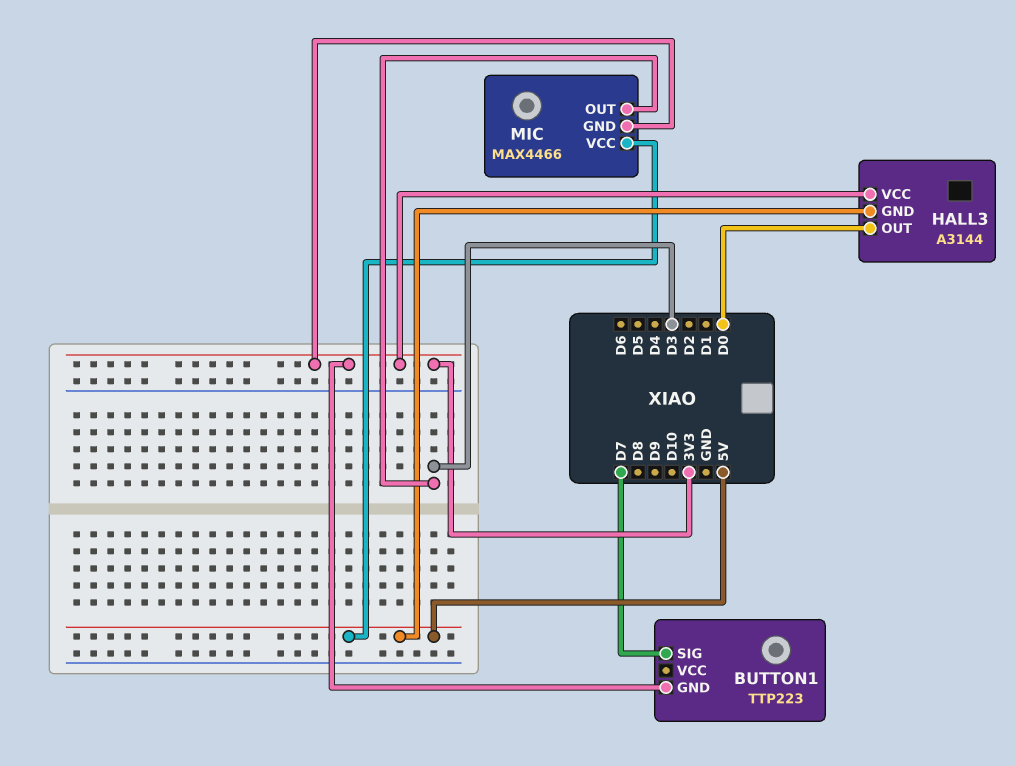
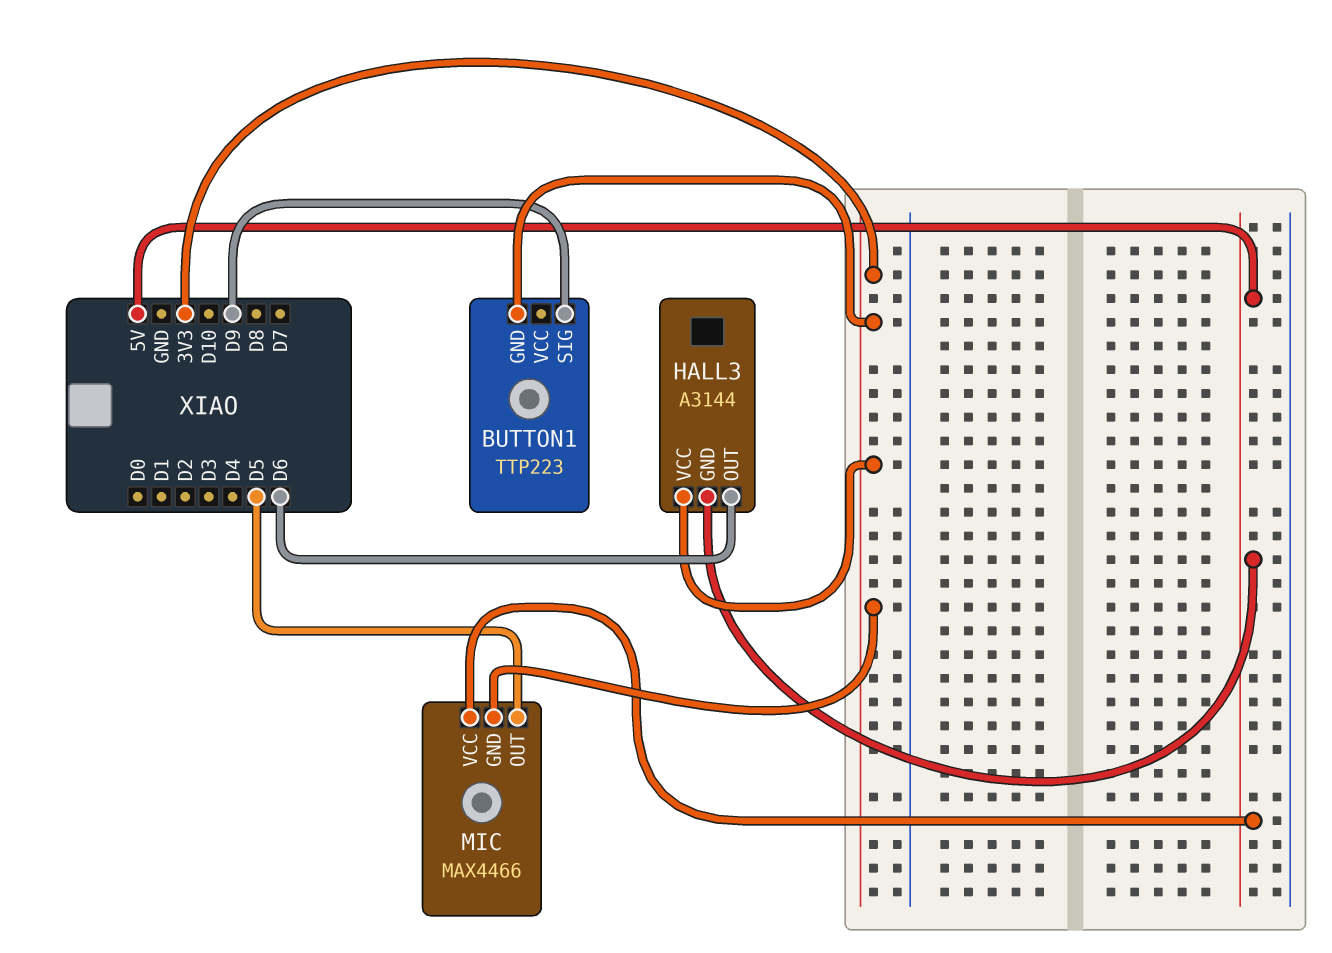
BUTTON1 pin SIG: D7 -> D9
HALL3 pin OUT: D0 -> D6
MIC pin OUT: D3 -> D5

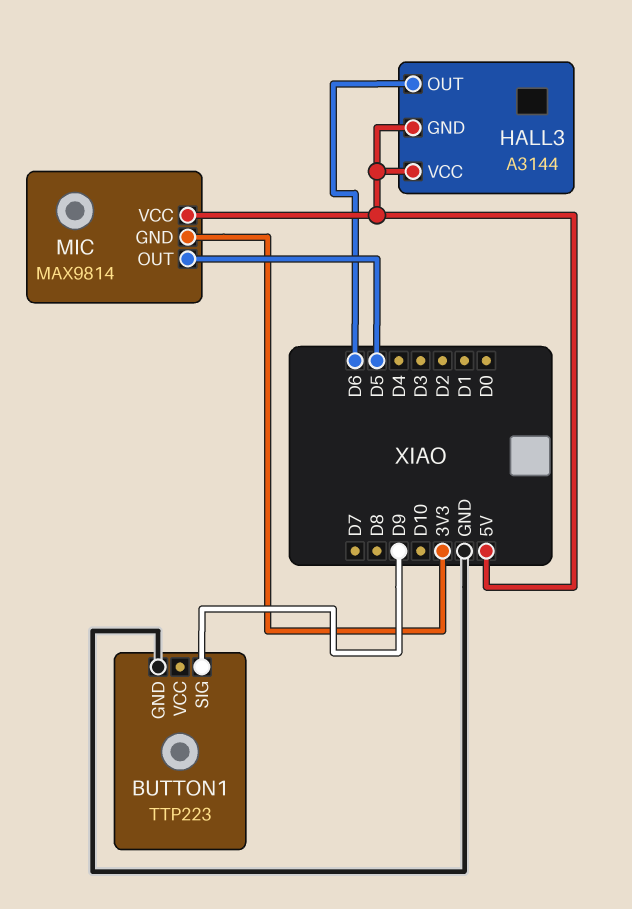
BUTTON1 pin GND: 3V3 -> GND
HALL3 pin VCC: 3V3 -> 5V
MIC: MAX4466 -> MAX9814

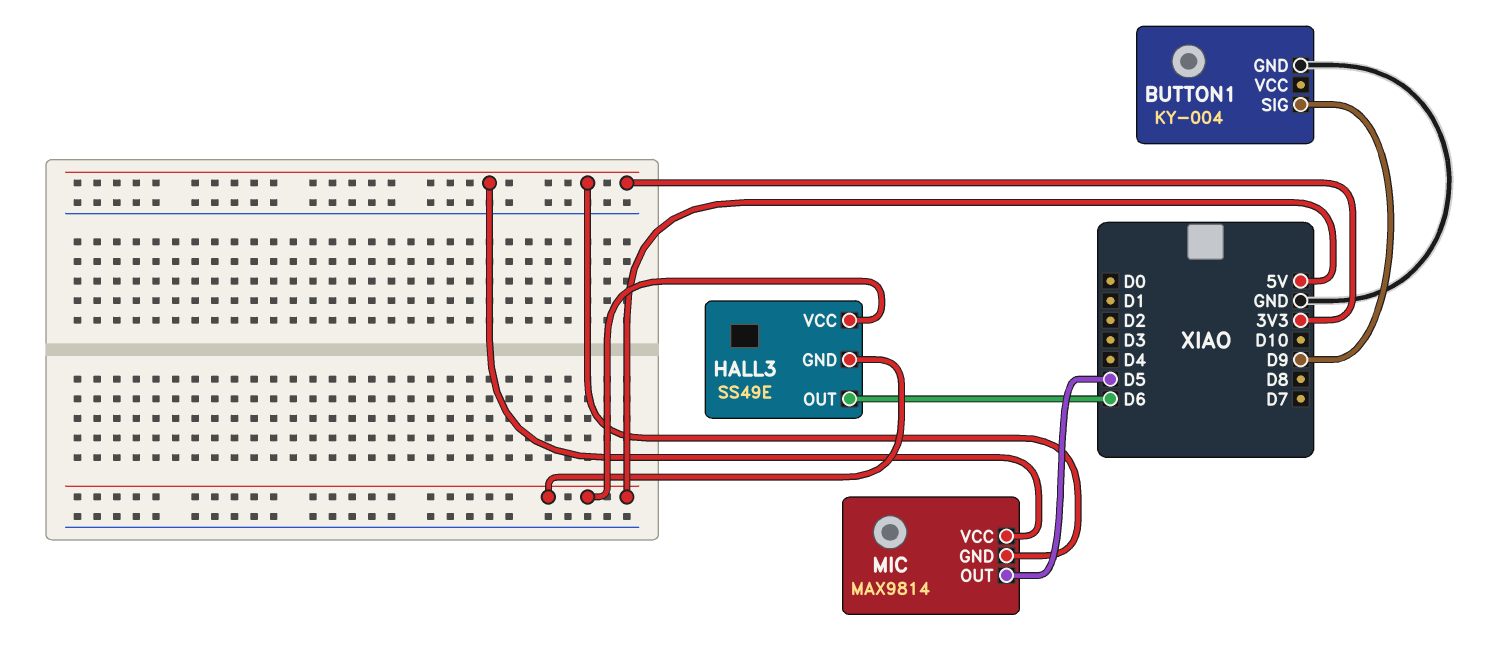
BUTTON1: TTP223 -> KY-004
HALL3: A3144 -> SS49E
MIC pin VCC: 5V -> 3V3

